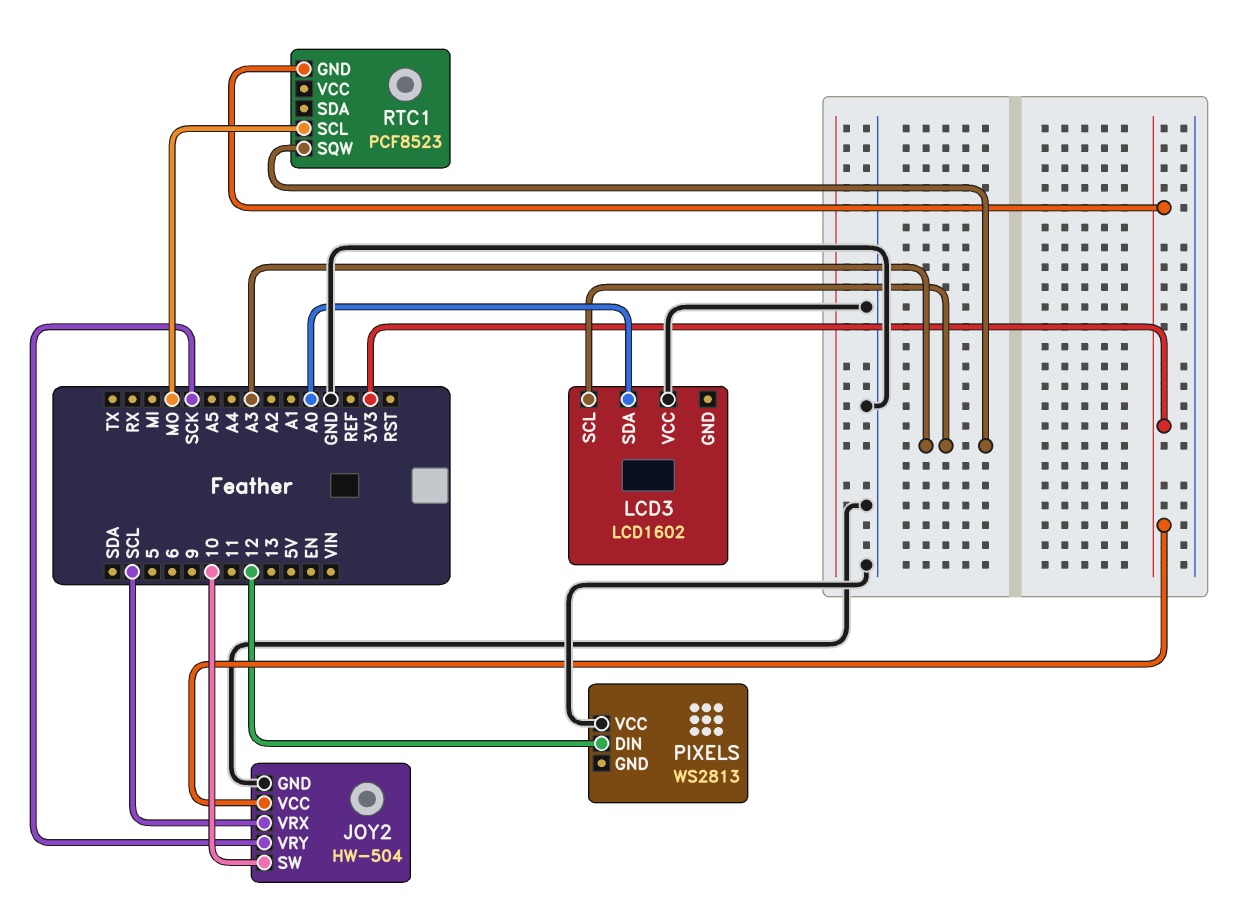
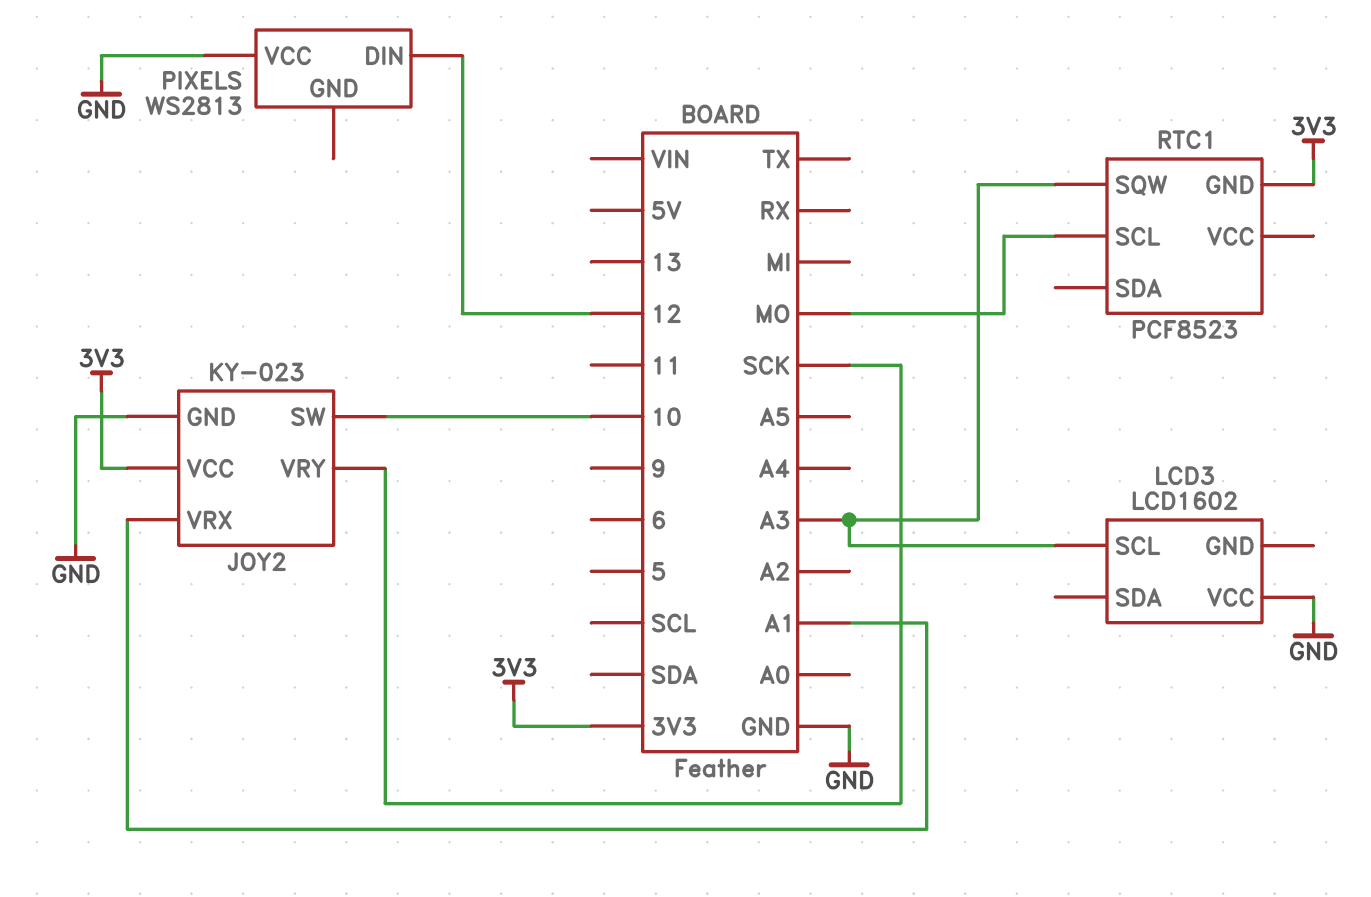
JOY2: HW-504 -> KY-023
JOY2 pin VRX: SCL -> A1
LCD3 pin SDA: A0 -> none

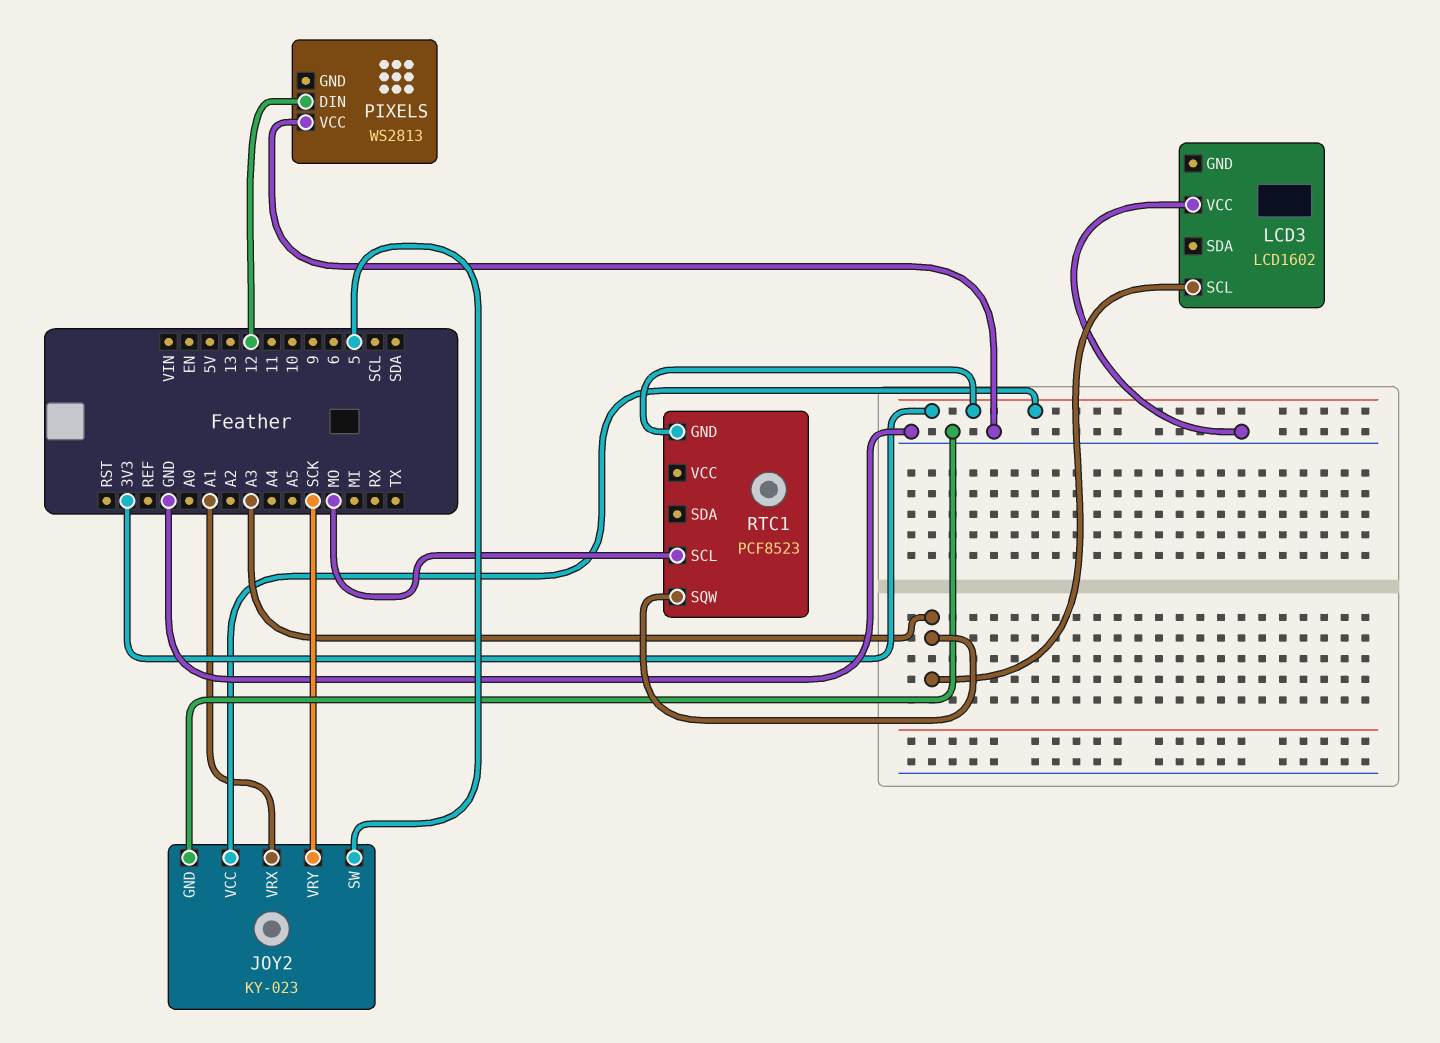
JOY2 pin SW: 10 -> 5

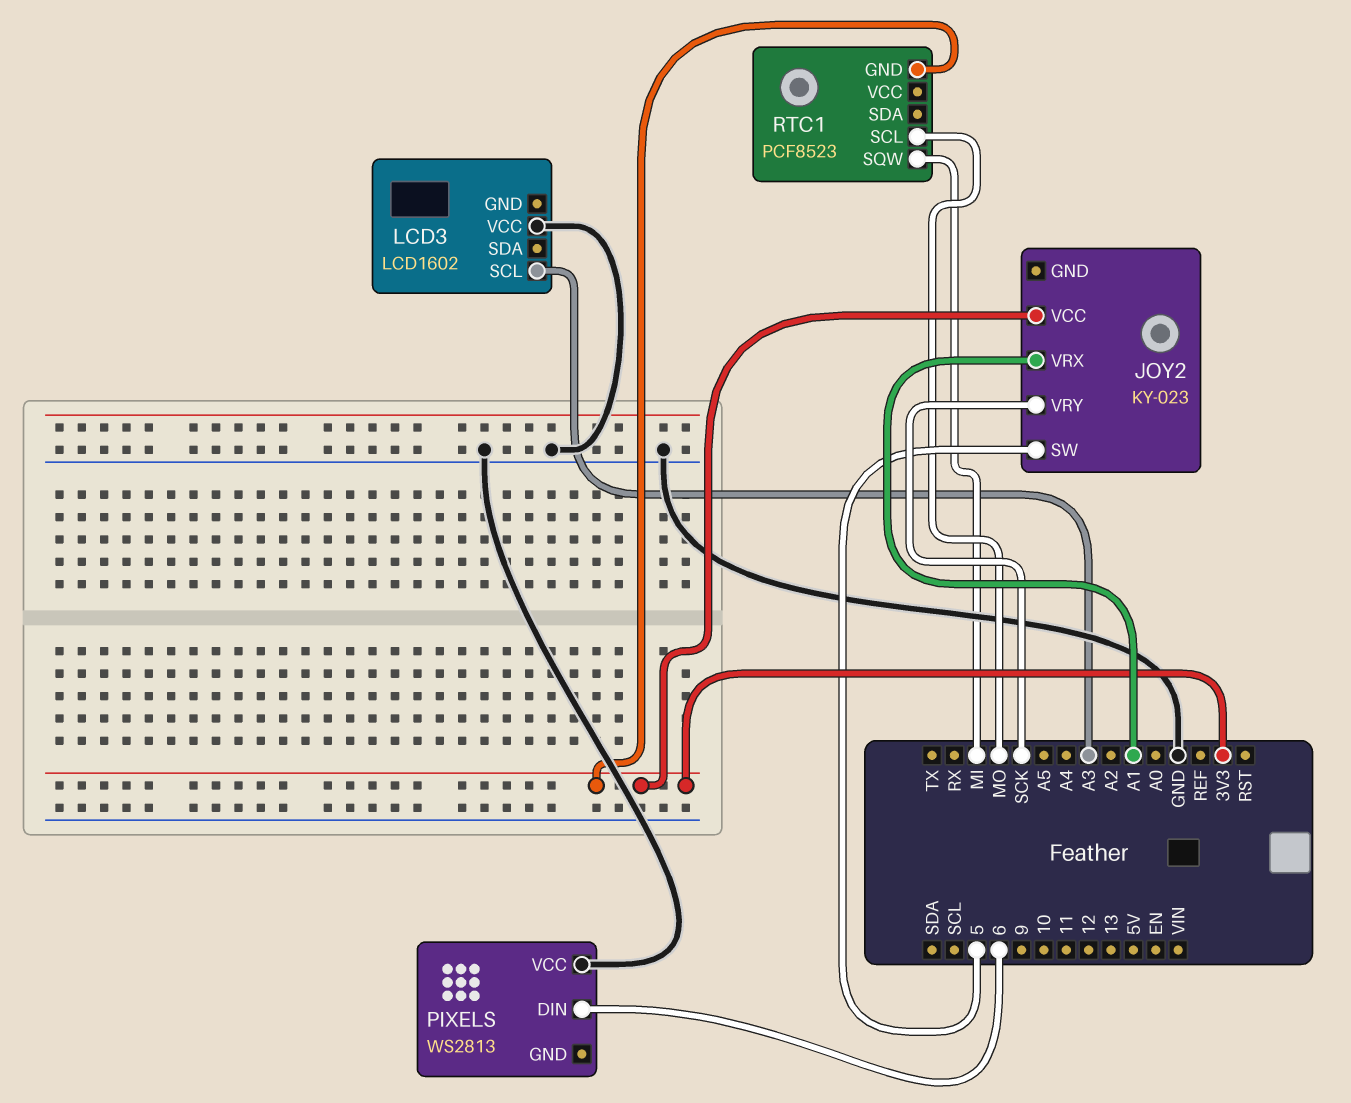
JOY2 pin GND: GND -> none
PIXELS pin DIN: 12 -> 6
RTC1 pin SQW: A3 -> MI

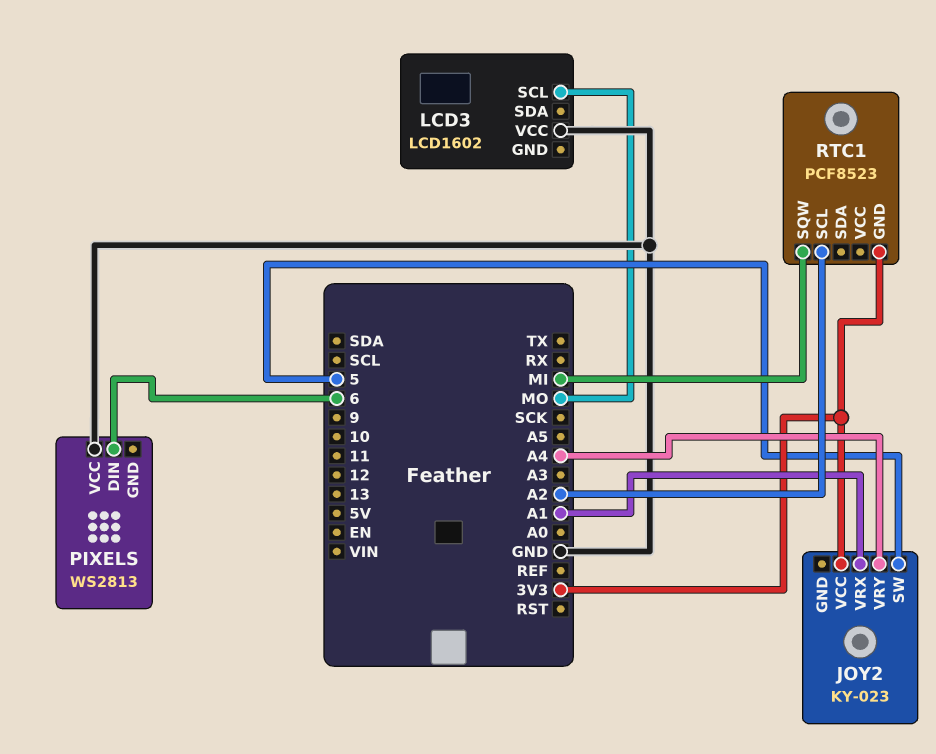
JOY2 pin VRY: SCK -> A4
LCD3 pin SCL: A3 -> MO
RTC1 pin SCL: MO -> A2

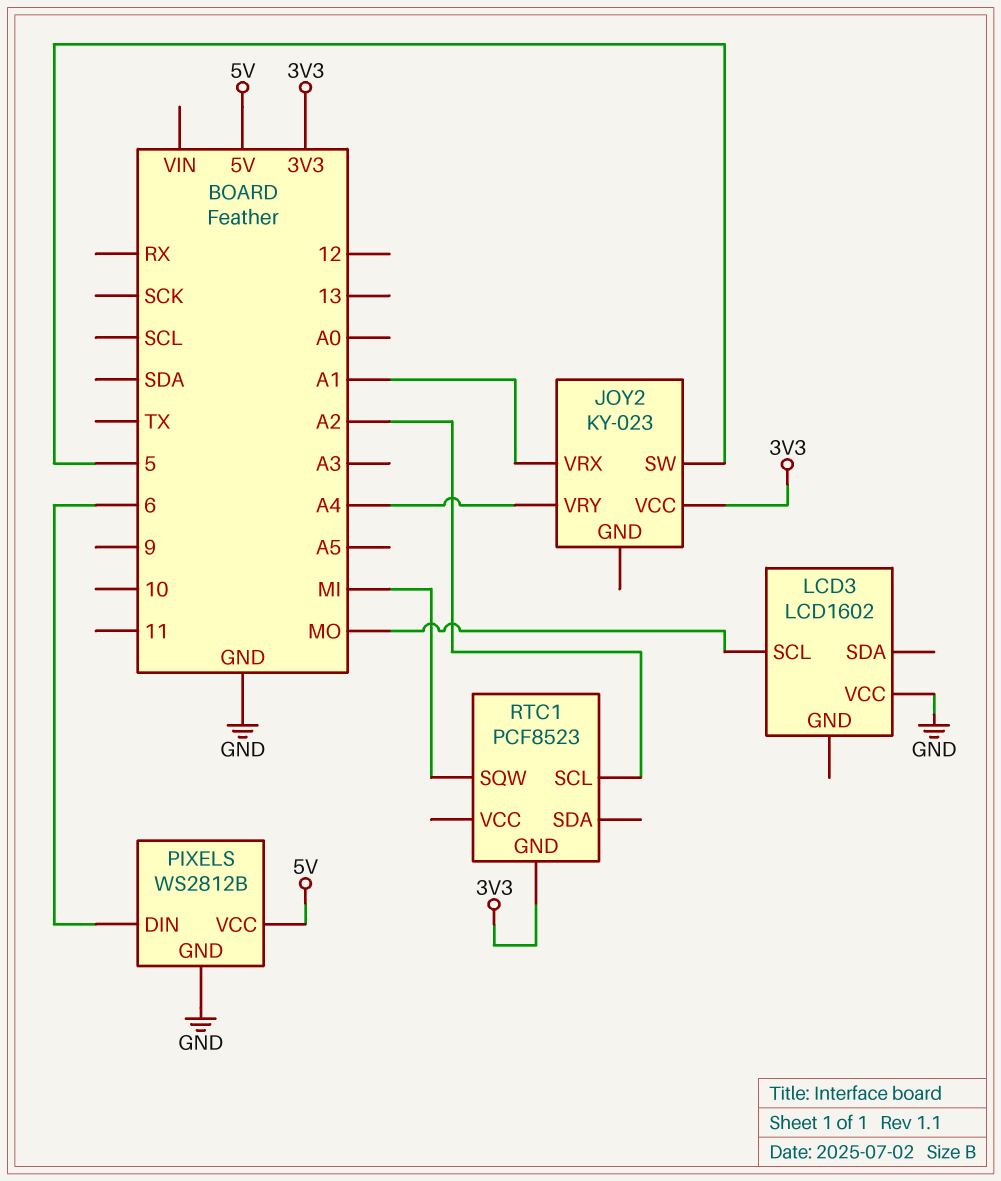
PIXELS: WS2813 -> WS2812B
PIXELS pin GND: none -> GND
PIXELS pin VCC: GND -> 5V

